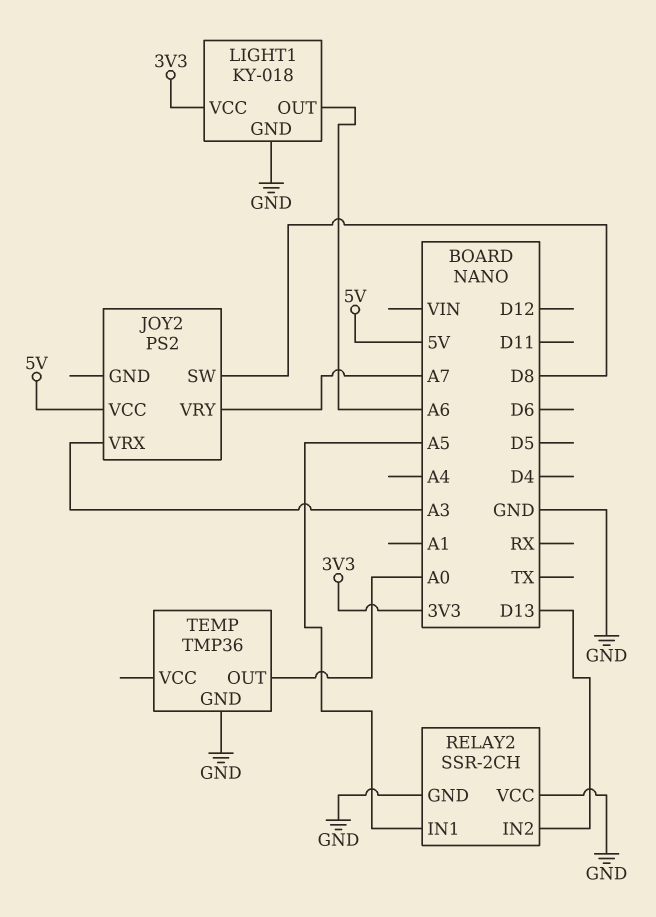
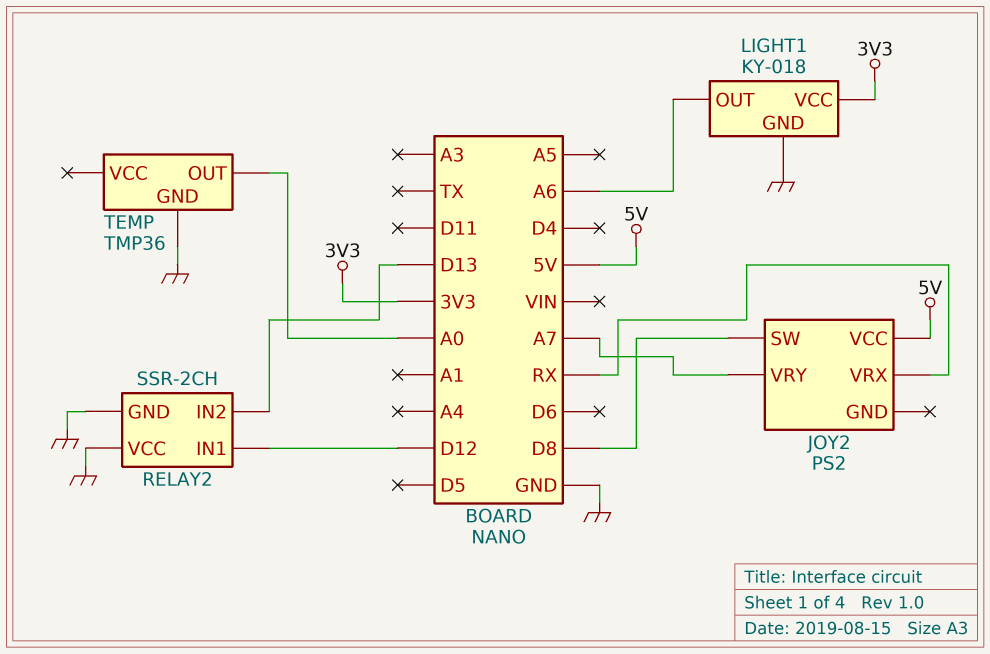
JOY2 pin VRX: A3 -> RX
RELAY2 pin IN1: A5 -> D12

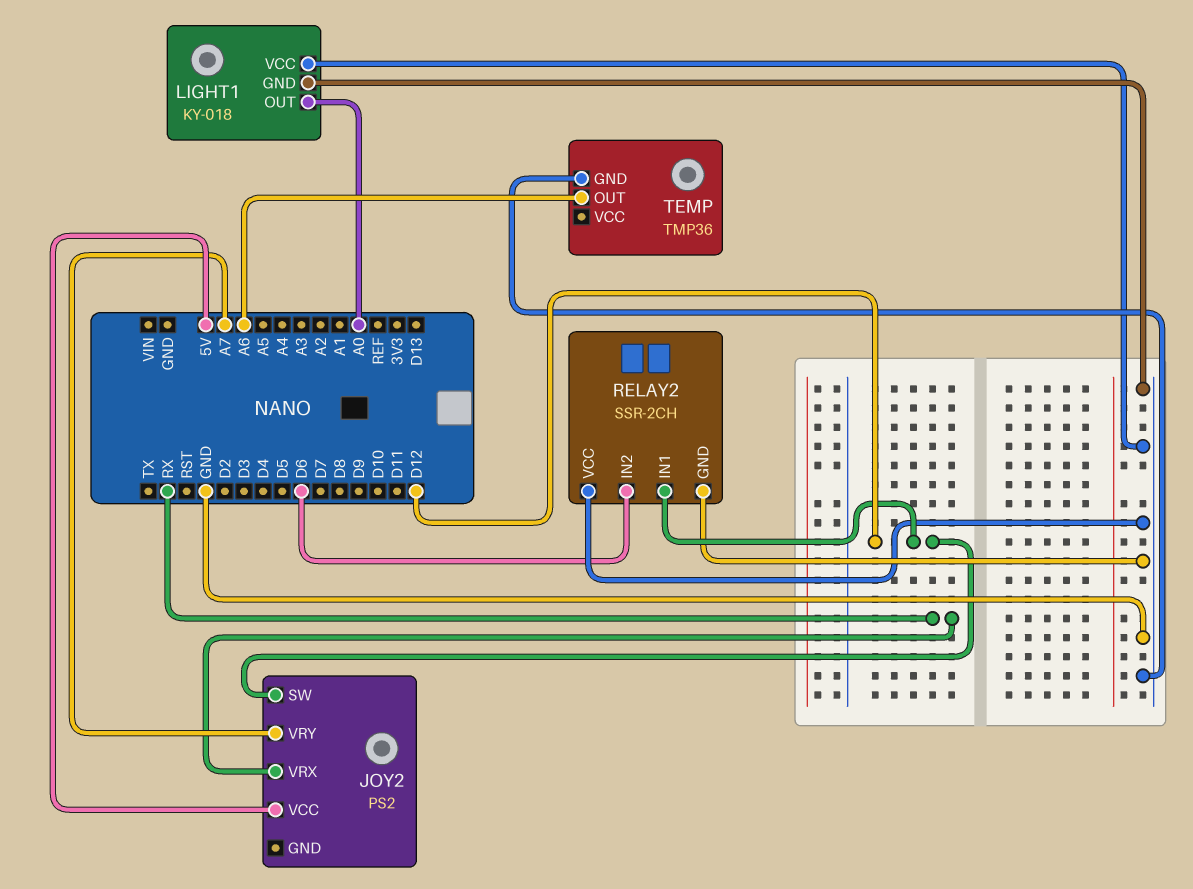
JOY2 pin SW: D8 -> D12
LIGHT1 pin OUT: A6 -> A0
LIGHT1 pin VCC: 3V3 -> GND
RELAY2 pin IN2: D13 -> D6
TEMP pin OUT: A0 -> A6

